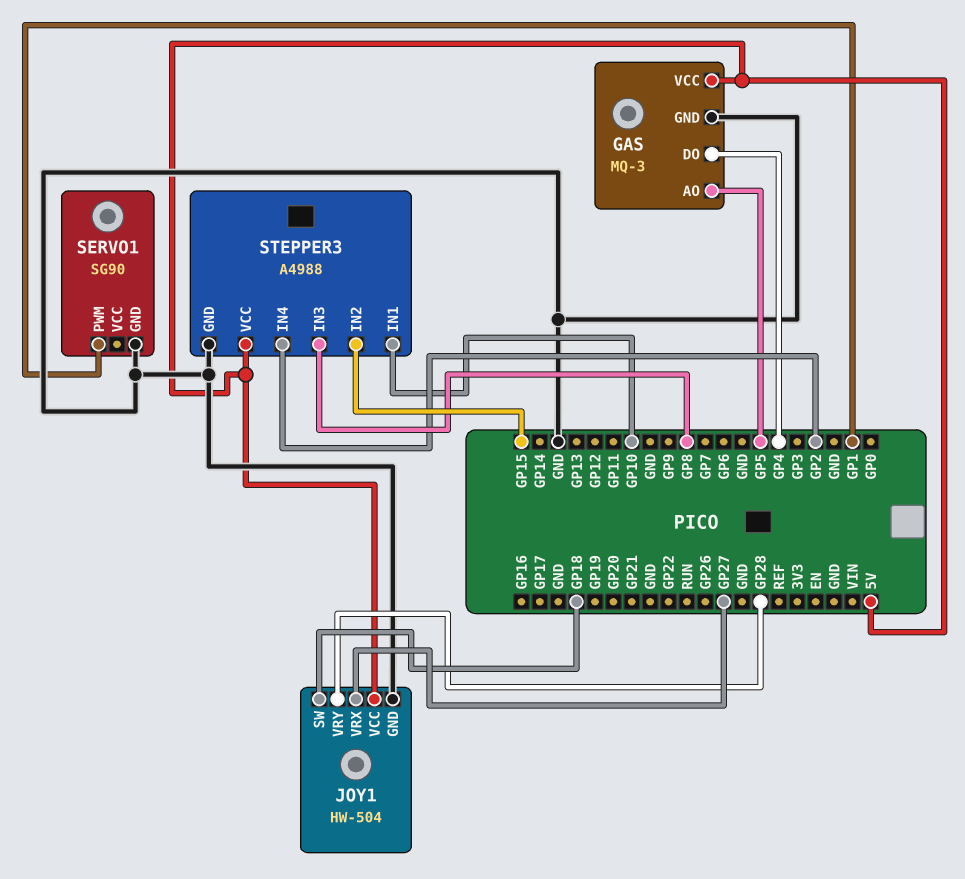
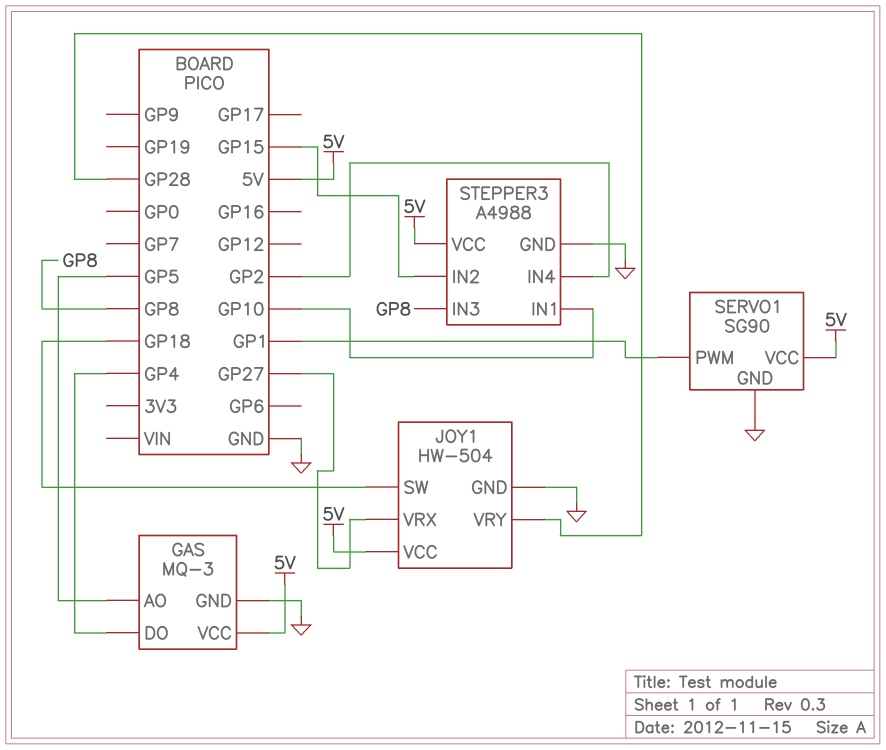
SERVO1 pin VCC: none -> 5V

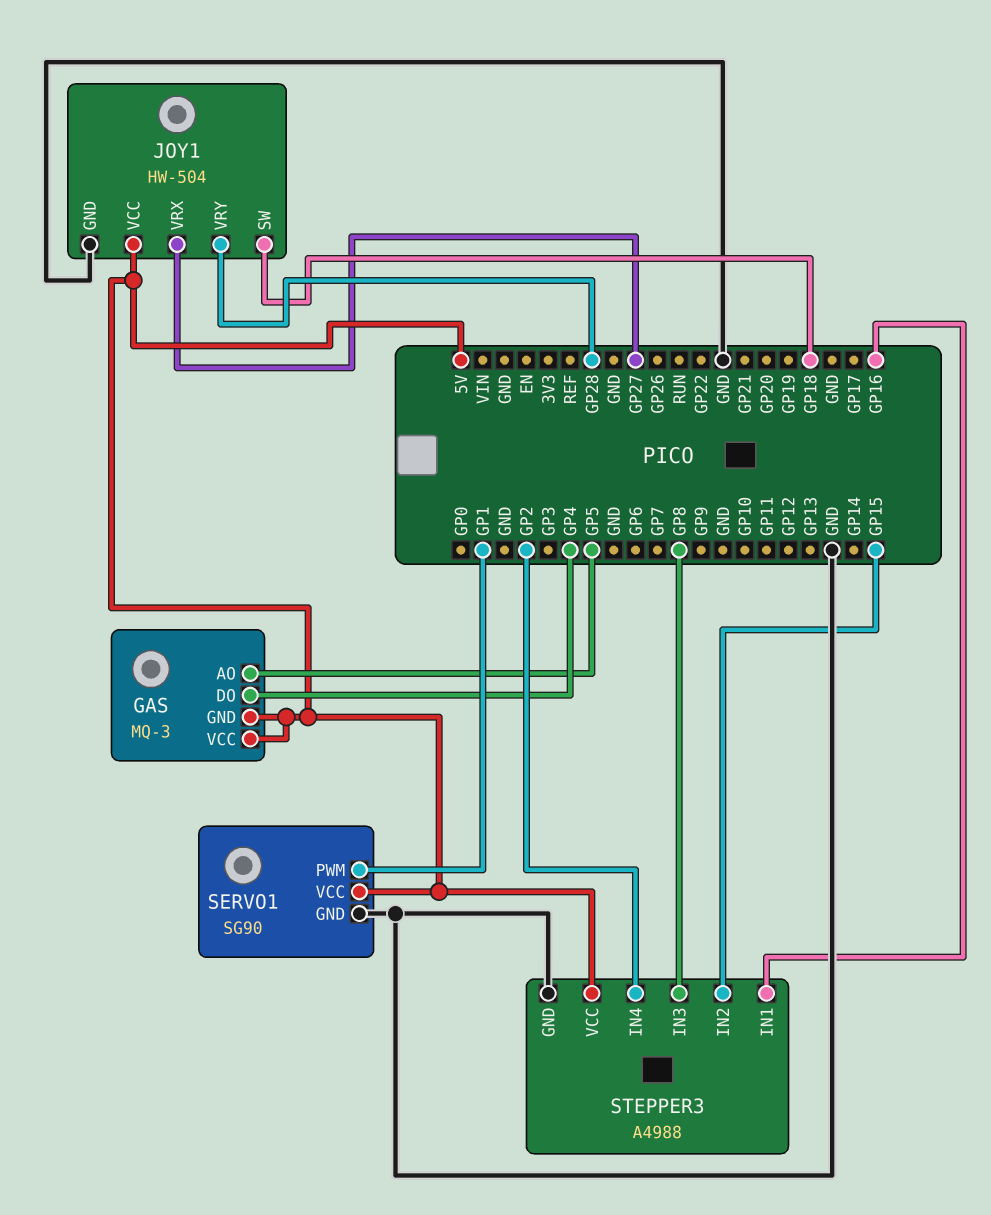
GAS pin GND: GND -> 5V
STEPPER3 pin IN1: GP10 -> GP16

